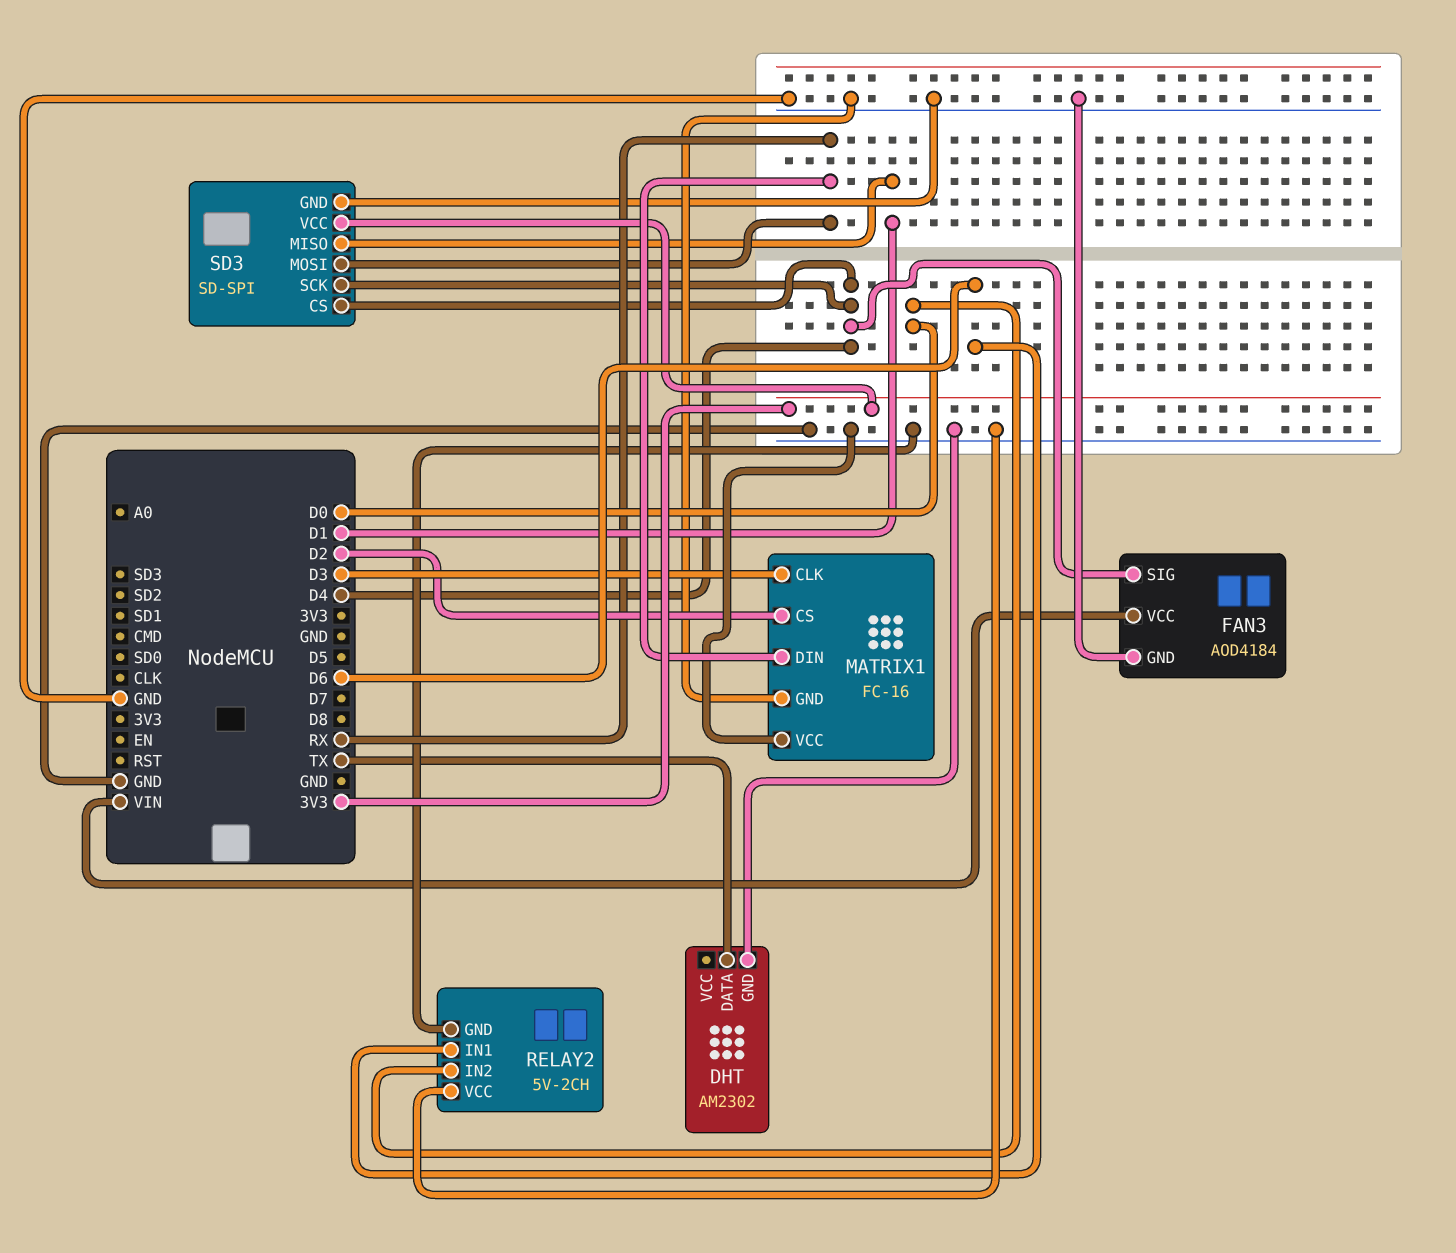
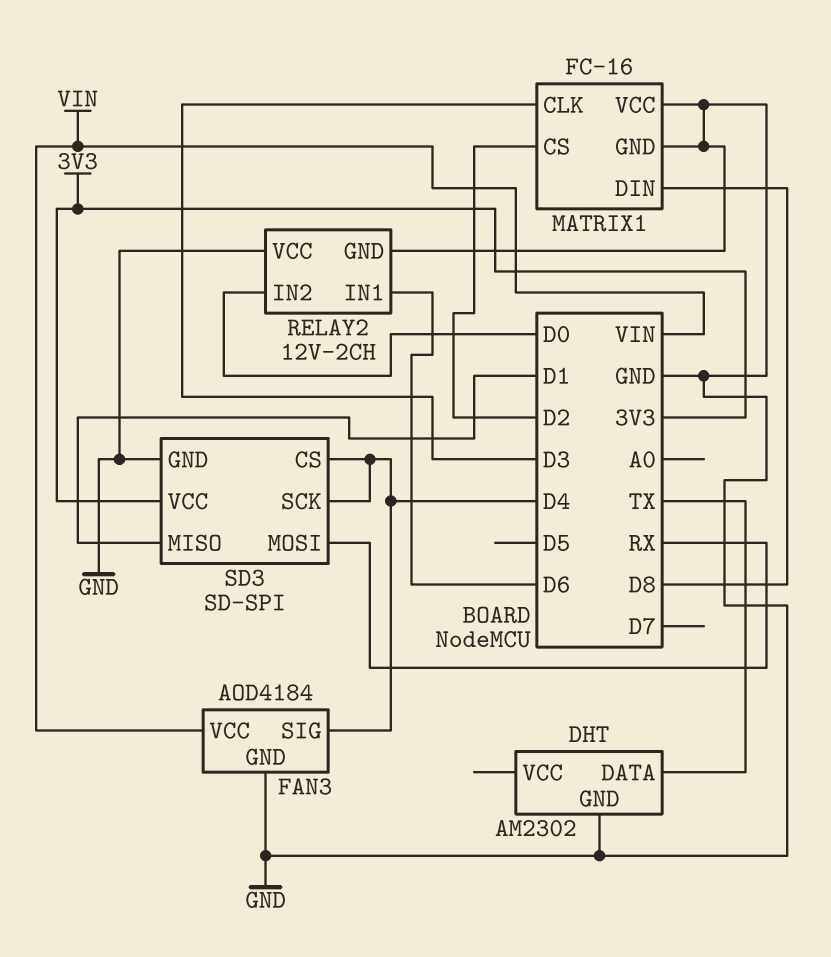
MATRIX1 pin DIN: RX -> D8
RELAY2: 5V-2CH -> 12V-2CH

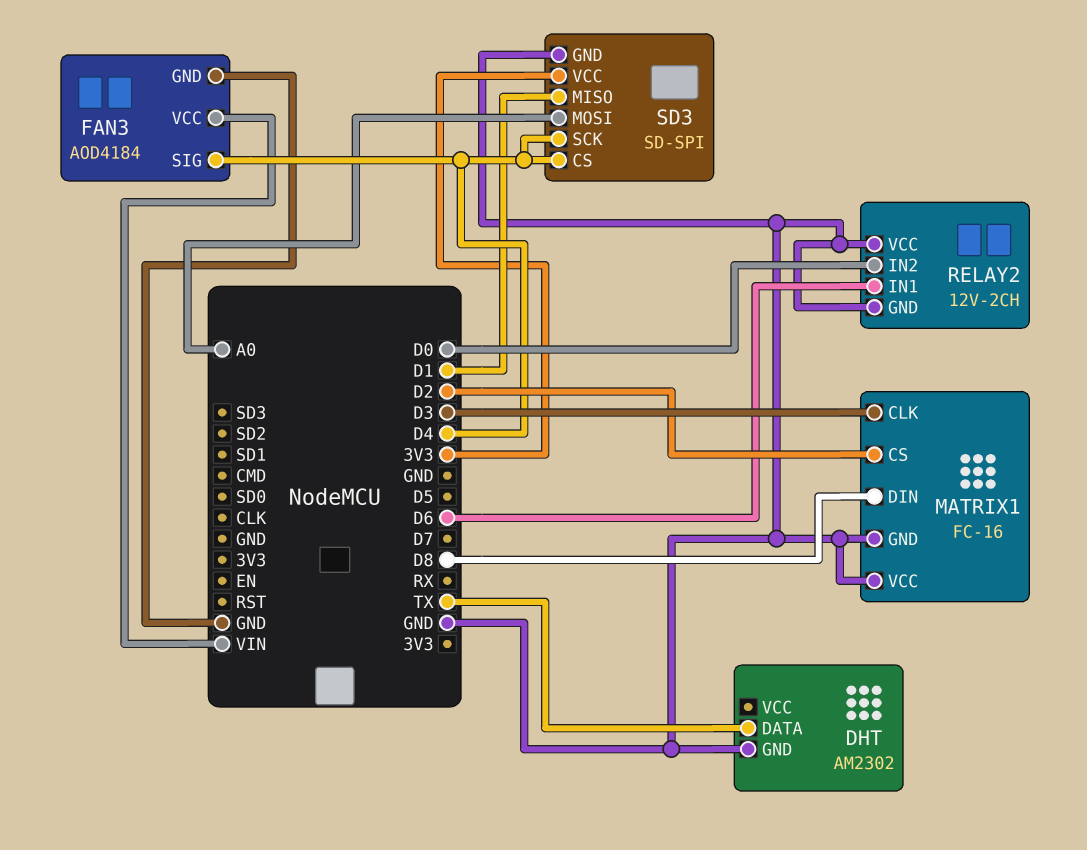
SD3 pin MOSI: RX -> A0

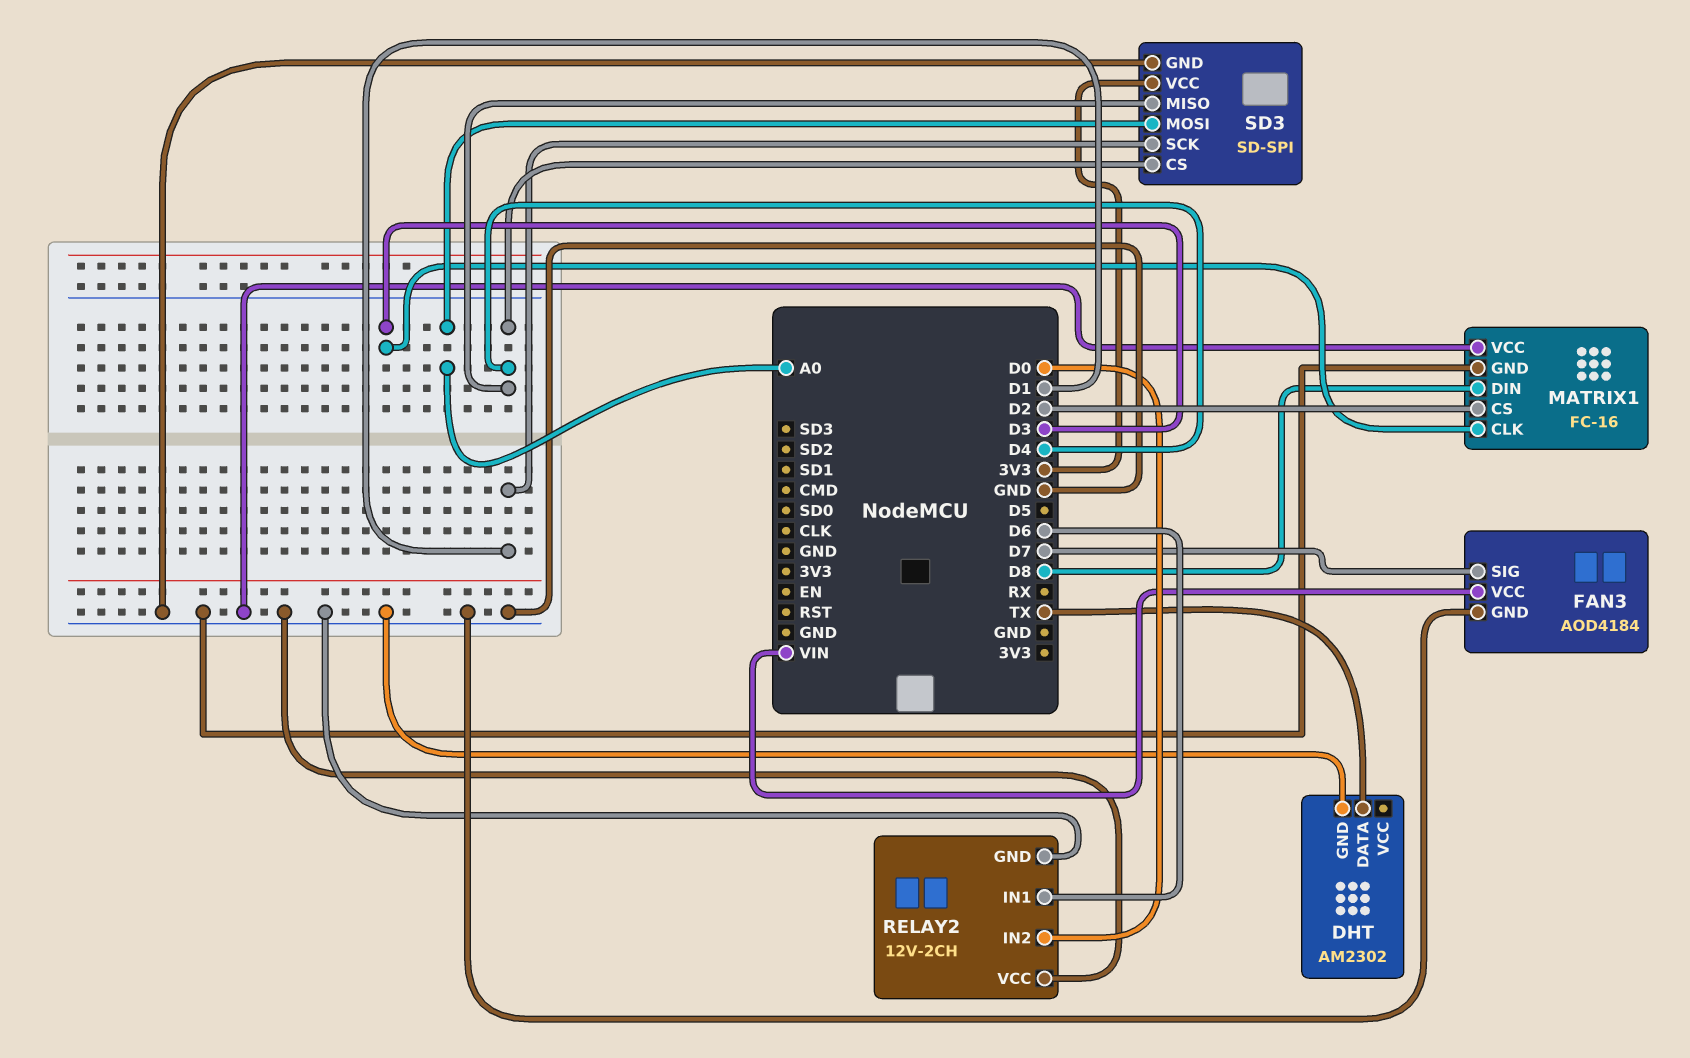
FAN3 pin SIG: D4 -> D7
SD3 pin MISO: D1 -> D4
SD3 pin SCK: D4 -> D1

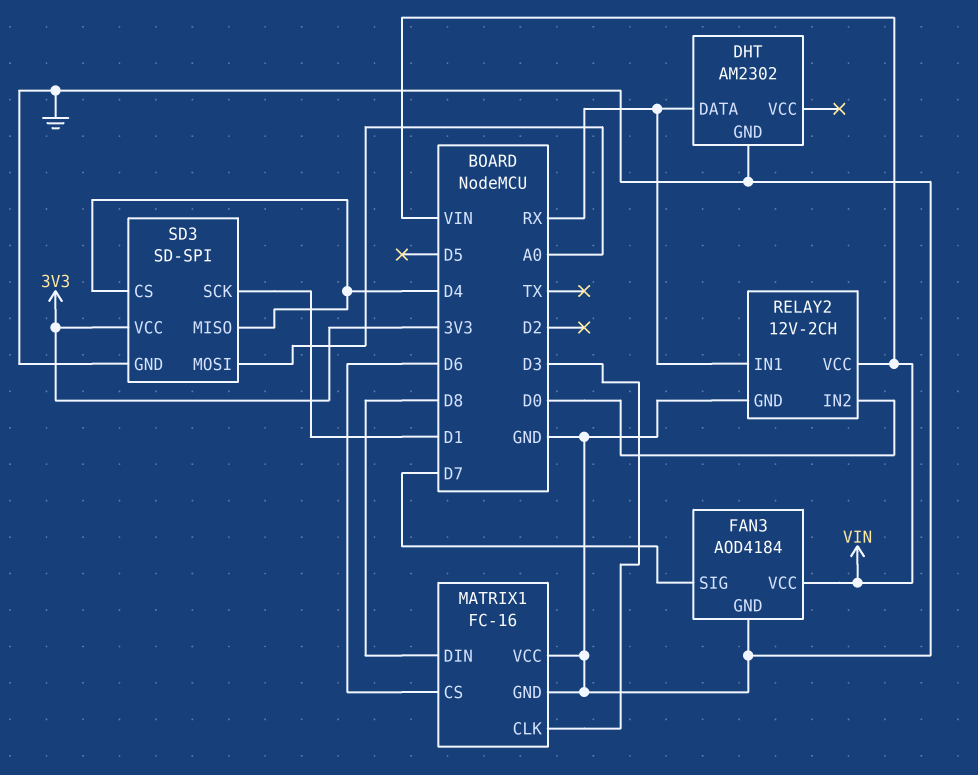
DHT pin DATA: TX -> RX
MATRIX1 pin CS: D2 -> D6
RELAY2 pin IN1: D6 -> RX
RELAY2 pin VCC: GND -> VIN

